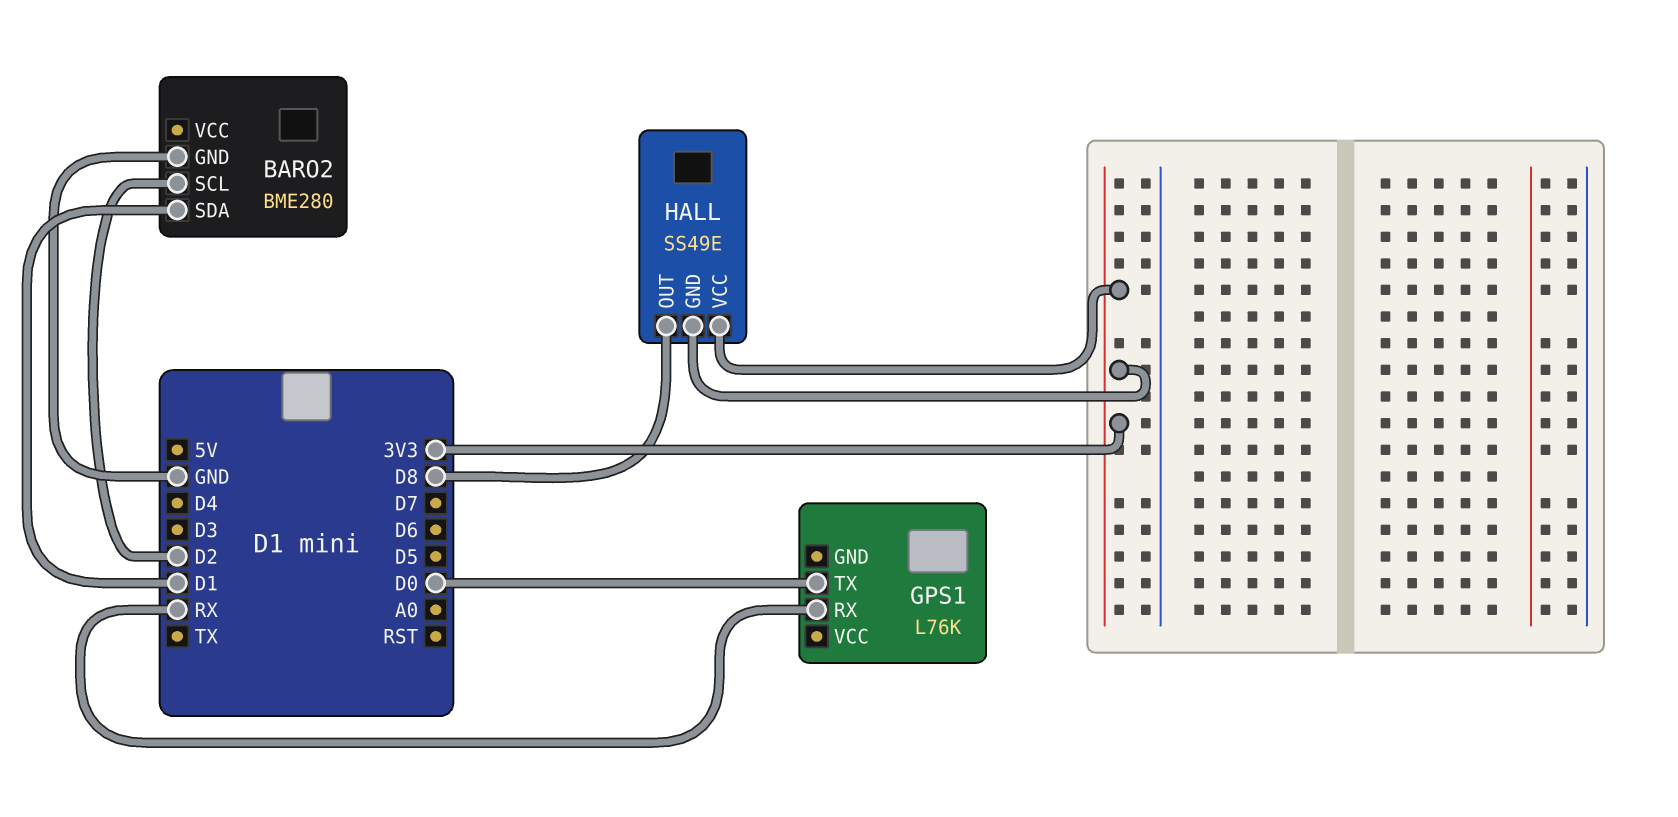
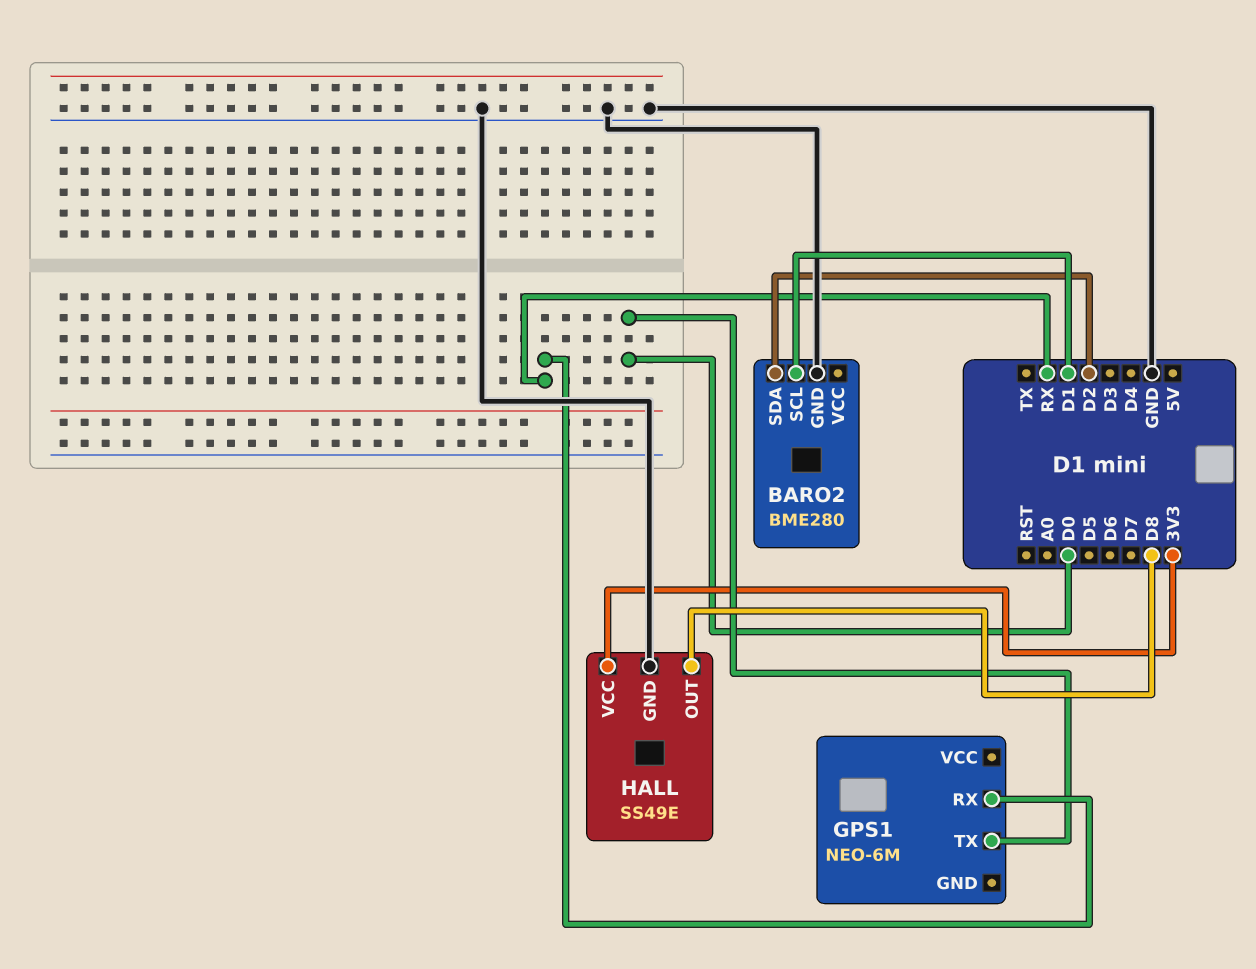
BARO2 pin SCL: D2 -> D1
BARO2 pin SDA: D1 -> D2
GPS1: L76K -> NEO-6M
HALL pin GND: 3V3 -> GND

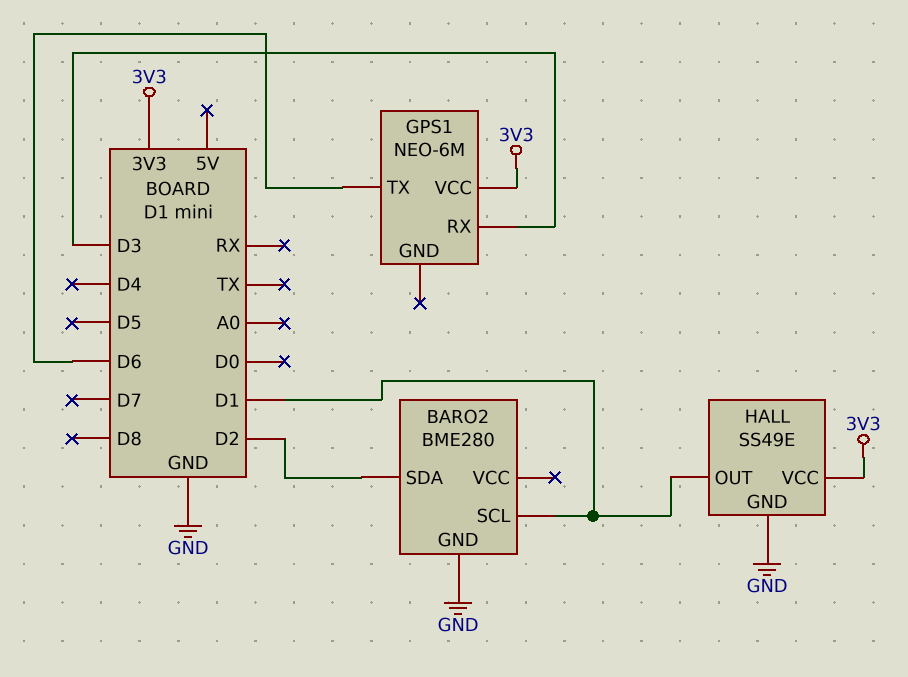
GPS1 pin RX: RX -> D3
GPS1 pin TX: D0 -> D6
GPS1 pin VCC: none -> 3V3
HALL pin OUT: D8 -> D1

